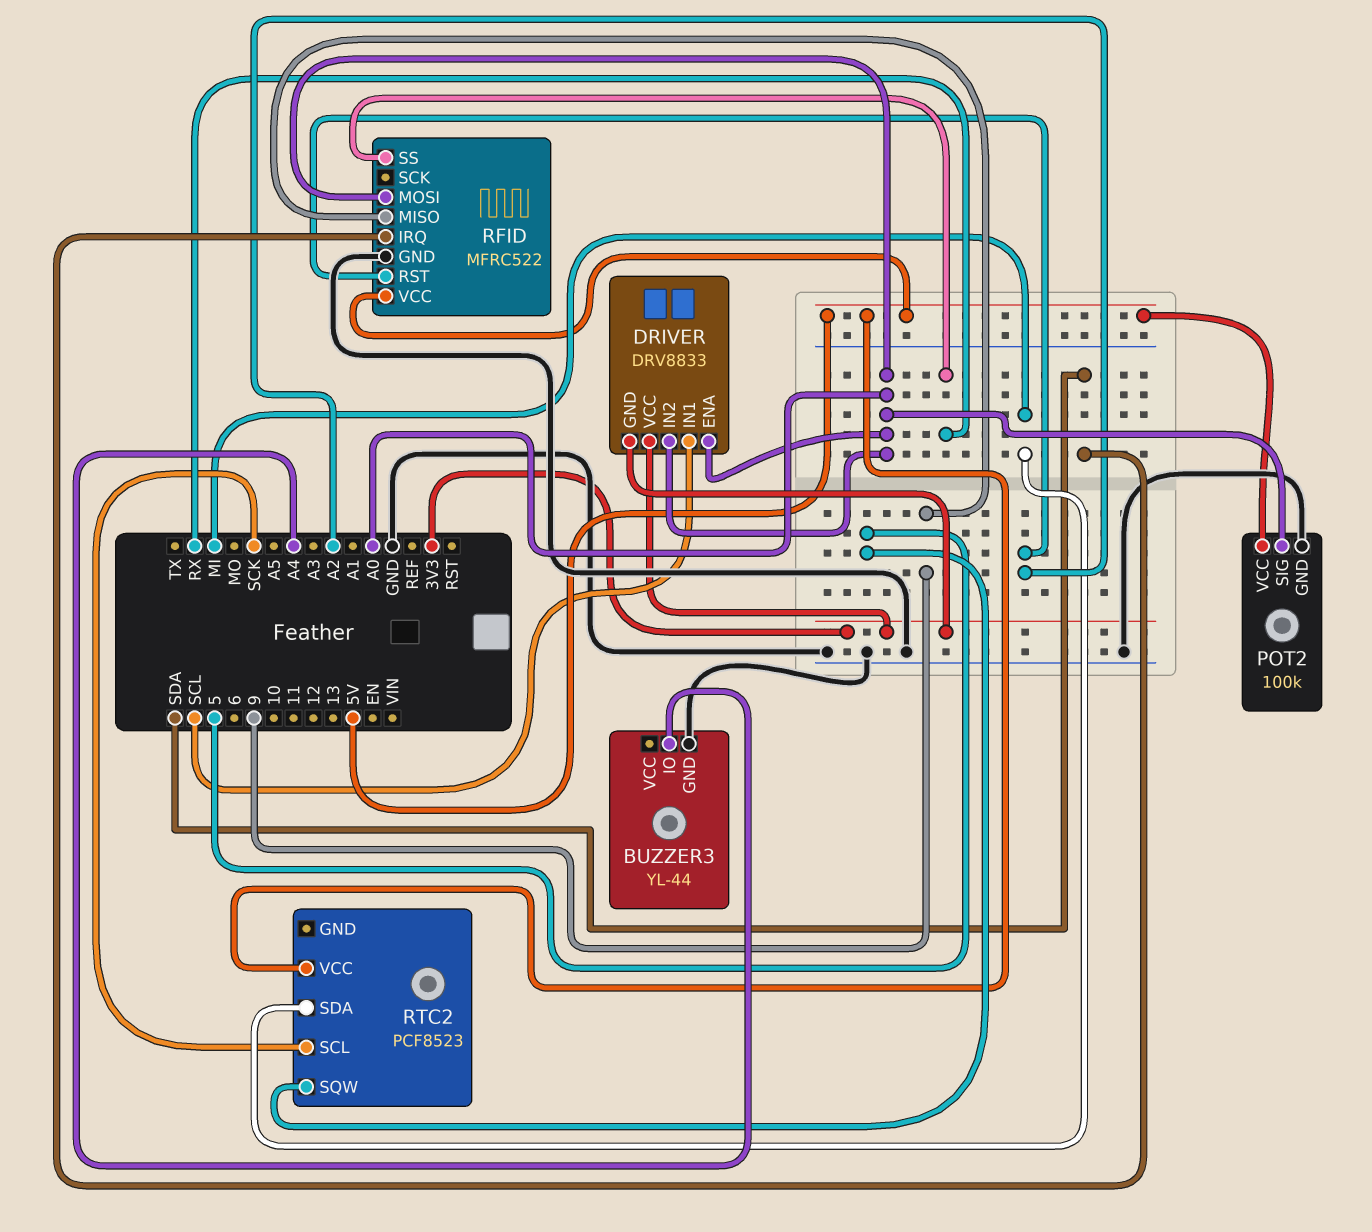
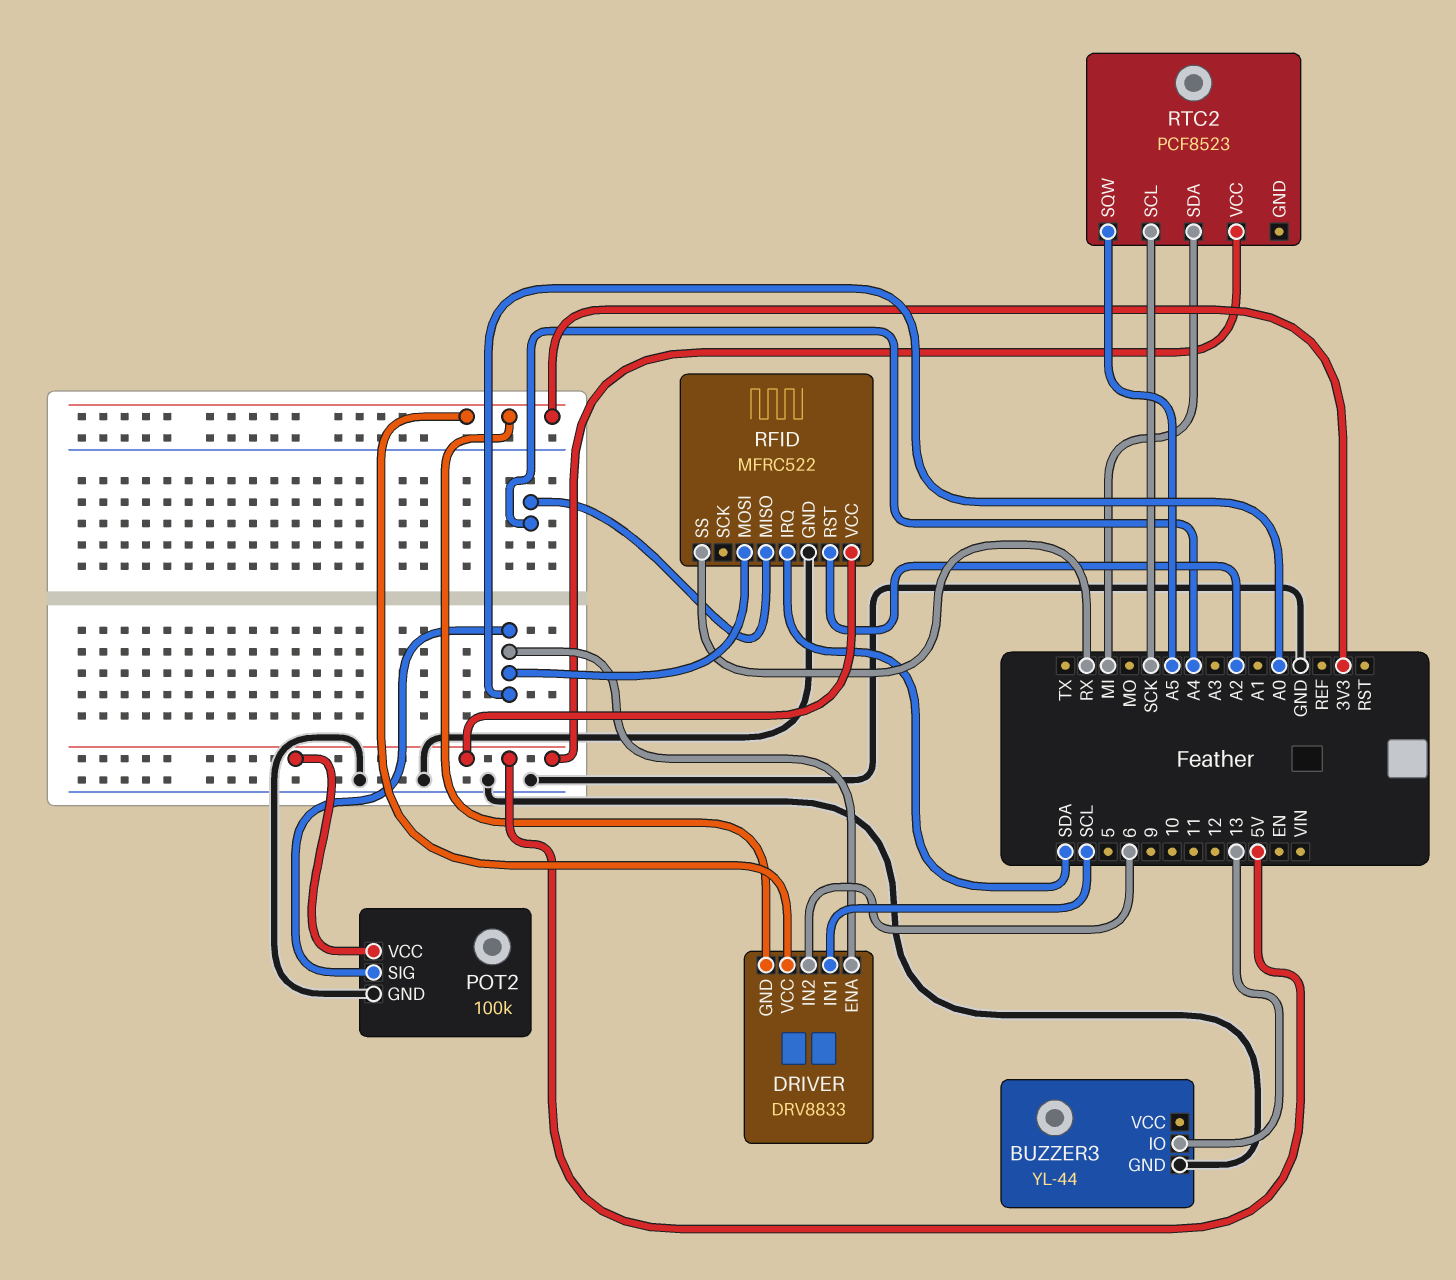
BUZZER3 pin IO: A4 -> 13
DRIVER pin IN2: A0 -> 6
RFID pin MISO: 9 -> A4
RTC2 pin SQW: 5 -> A5

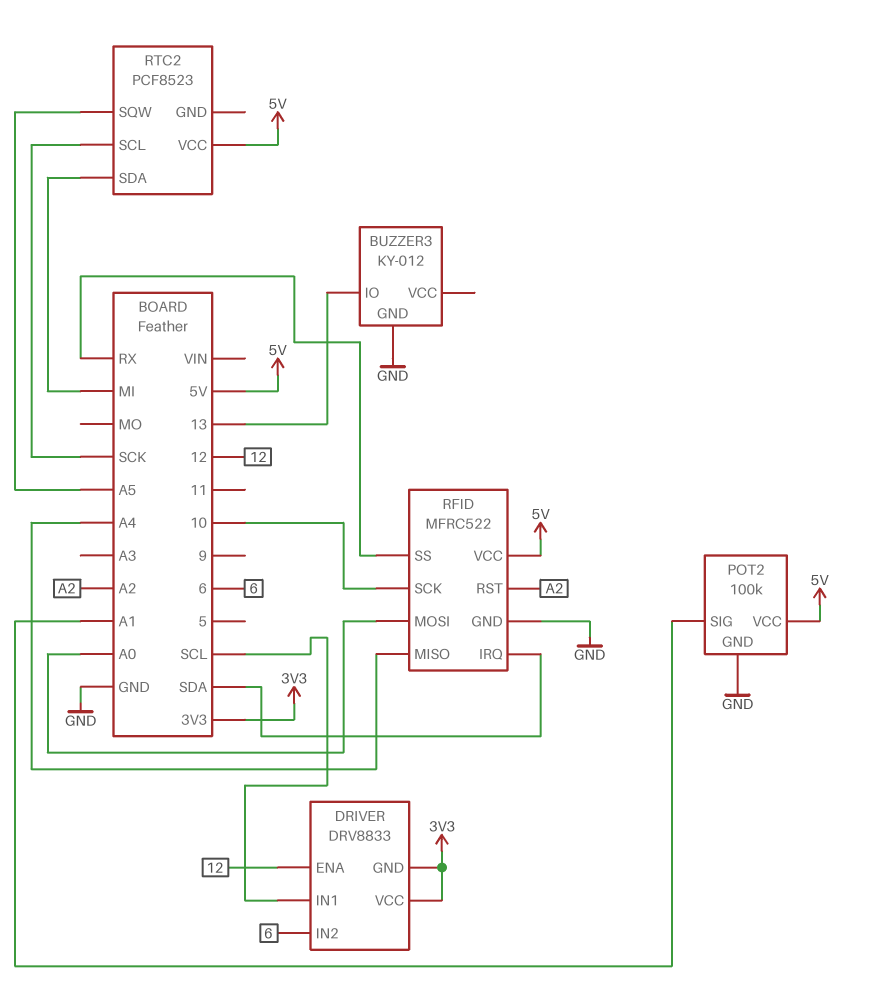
BUZZER3: YL-44 -> KY-012
DRIVER pin ENA: A0 -> 12
POT2 pin SIG: A0 -> A1
RFID pin SCK: none -> 10

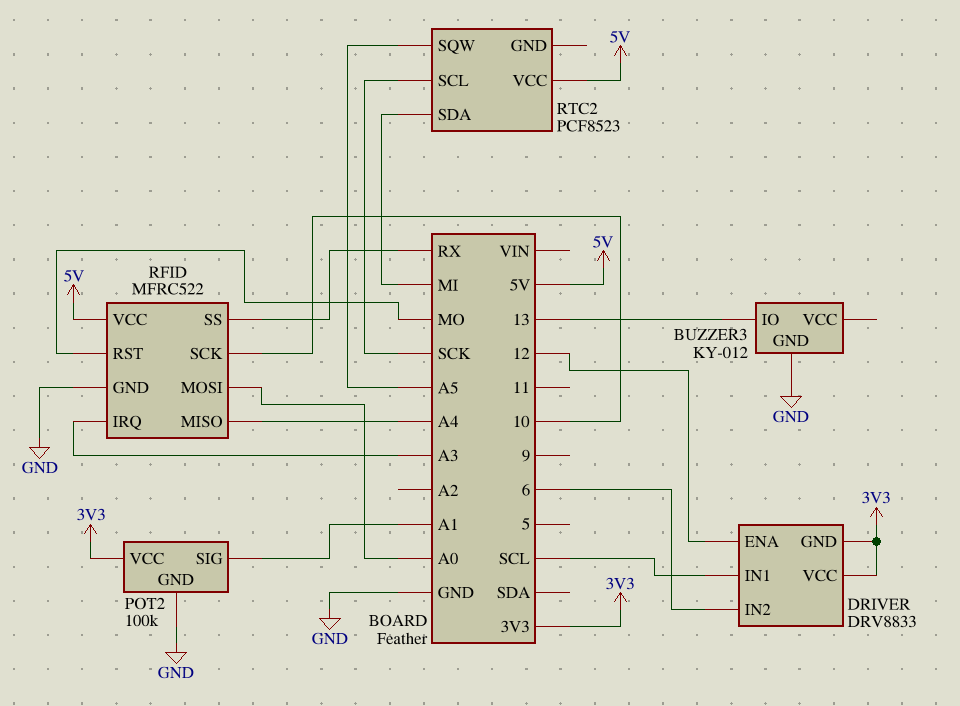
POT2 pin VCC: 5V -> 3V3
RFID pin IRQ: SDA -> A3
RFID pin RST: A2 -> MO

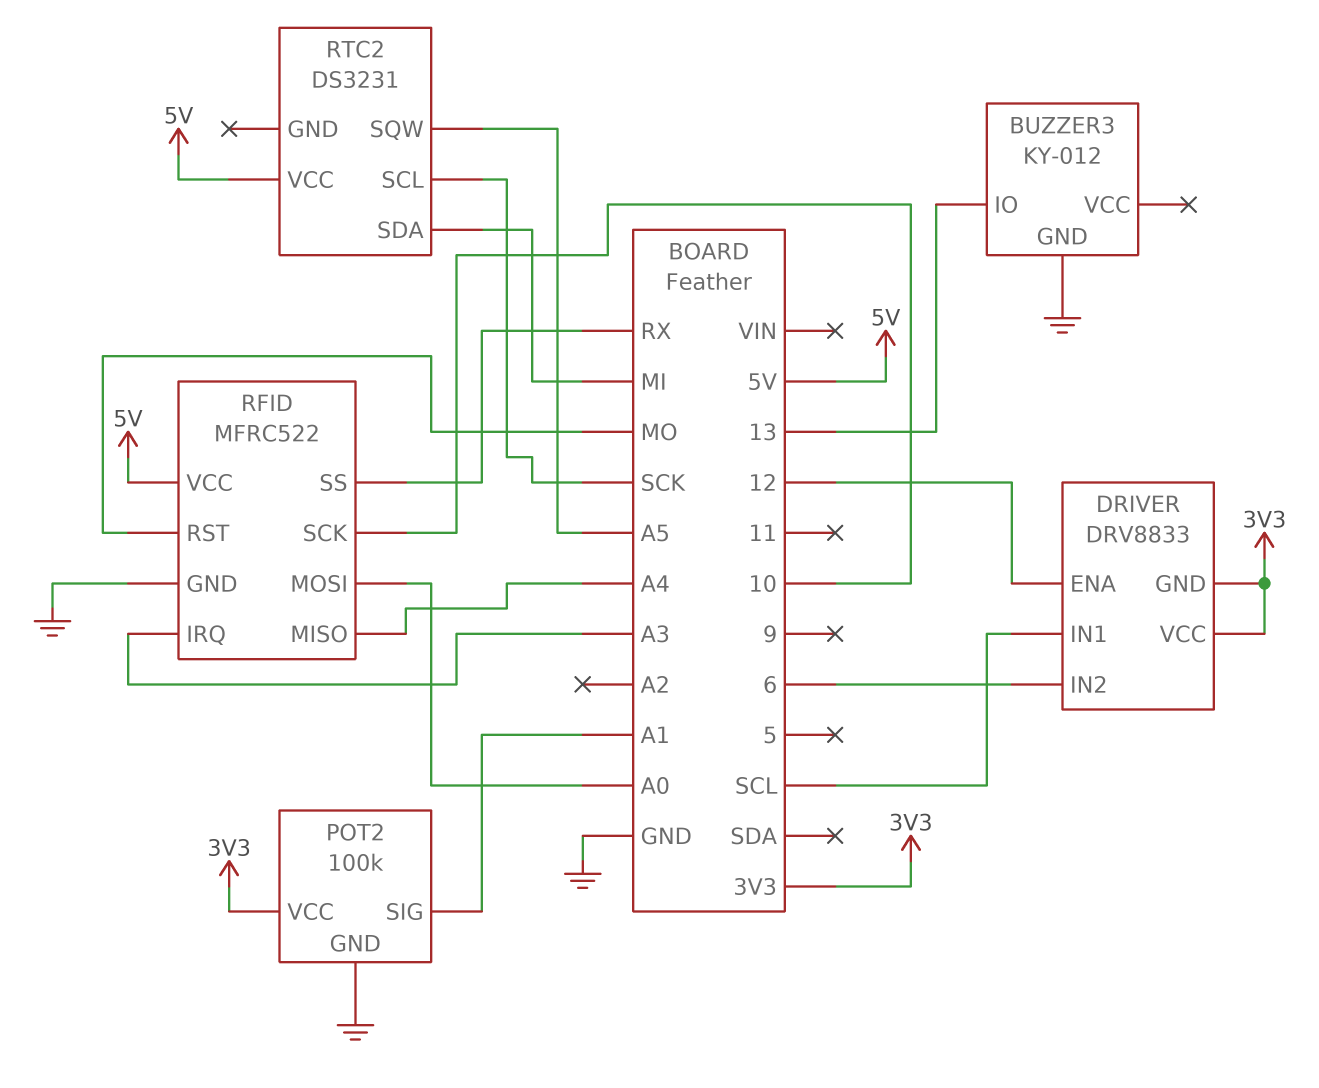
RTC2: PCF8523 -> DS3231

